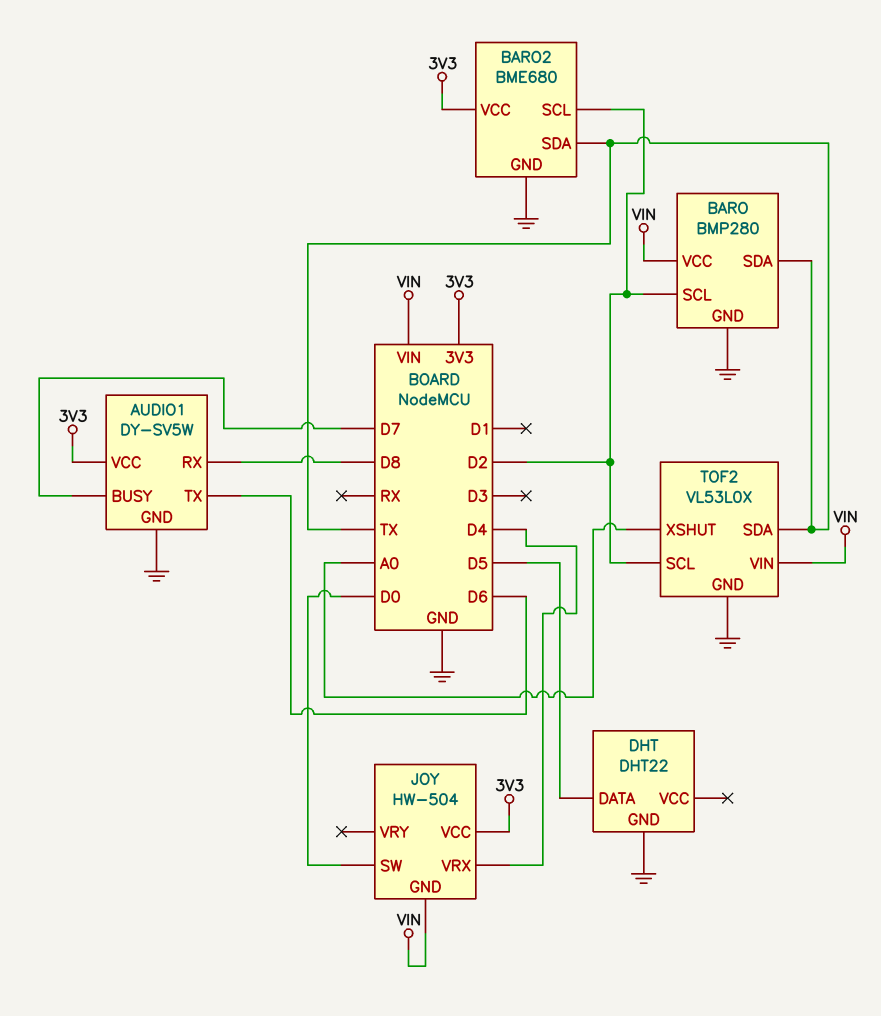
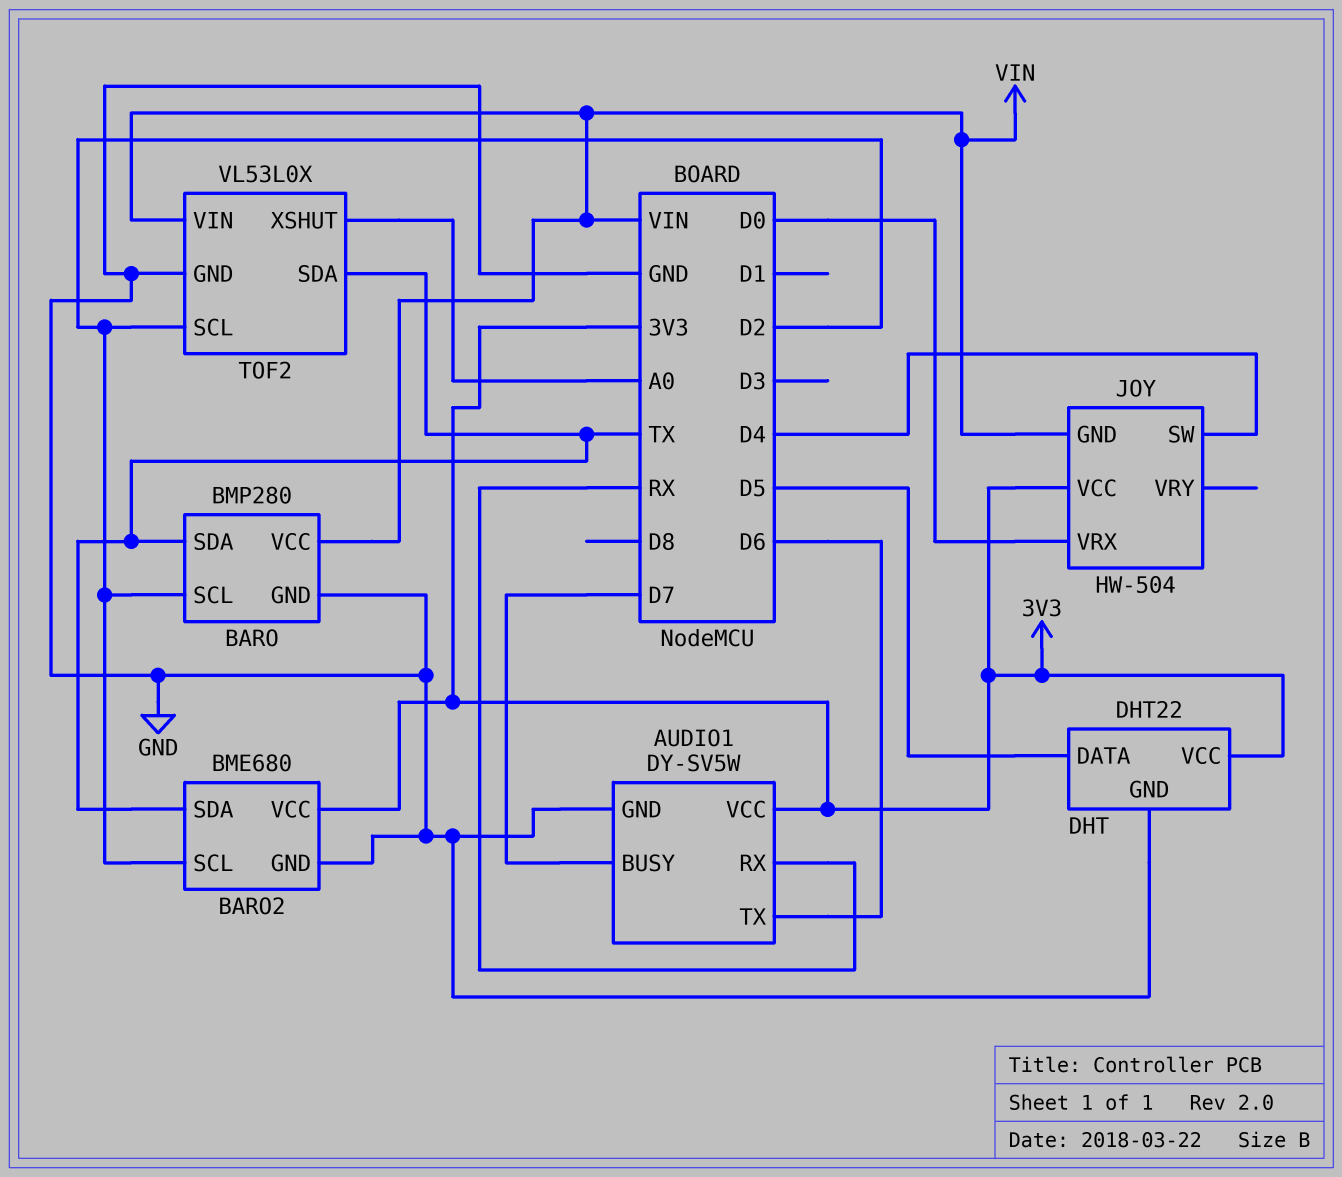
AUDIO1 pin RX: D8 -> RX
DHT pin VCC: none -> 3V3
JOY pin SW: D0 -> D4
JOY pin VRX: D4 -> D0

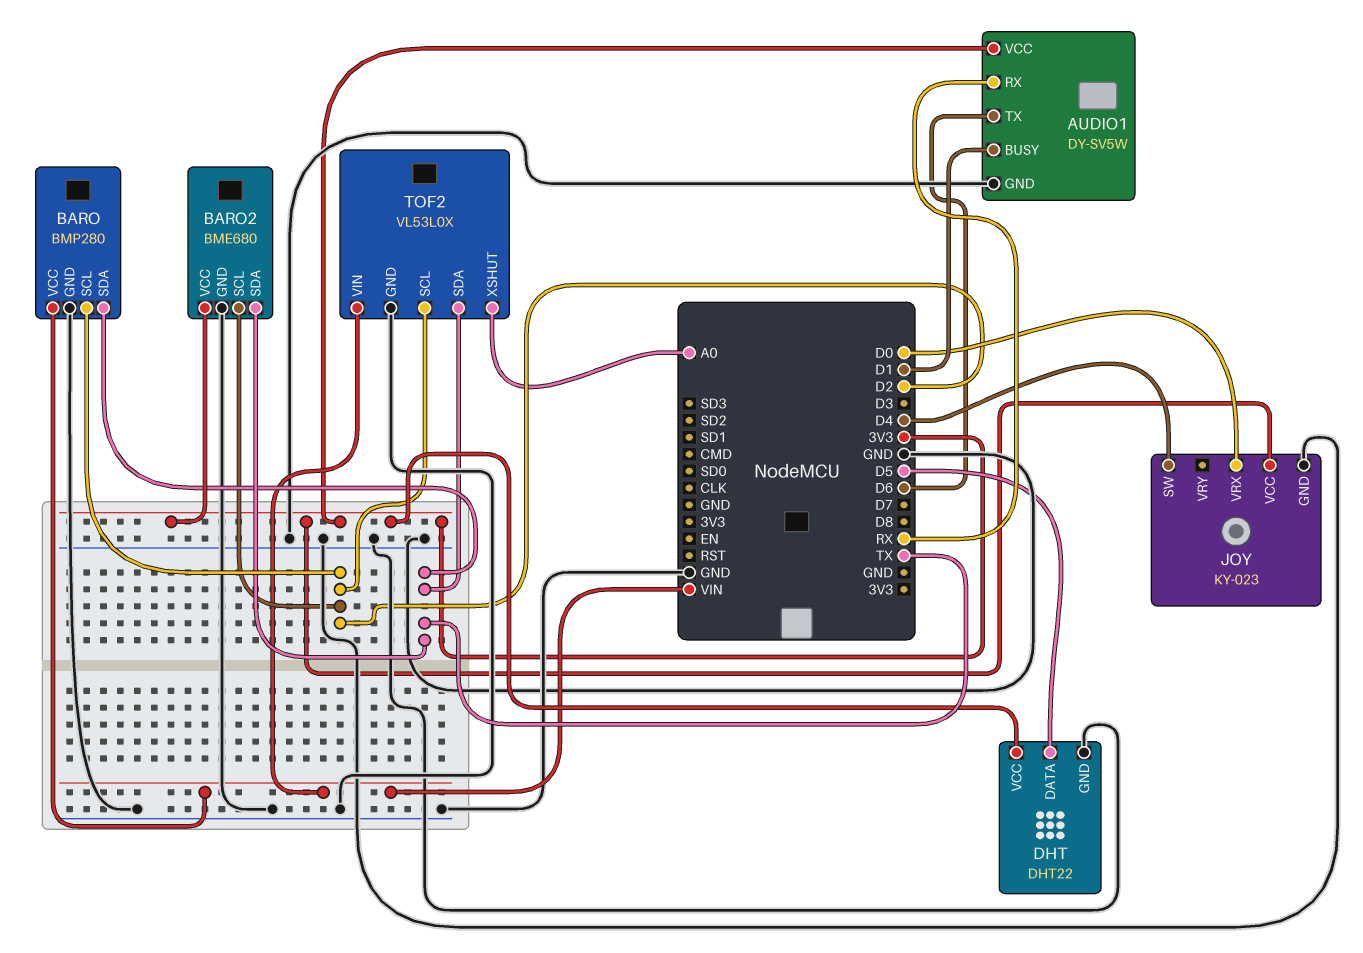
AUDIO1 pin BUSY: D7 -> D1
JOY: HW-504 -> KY-023
JOY pin GND: VIN -> GND

